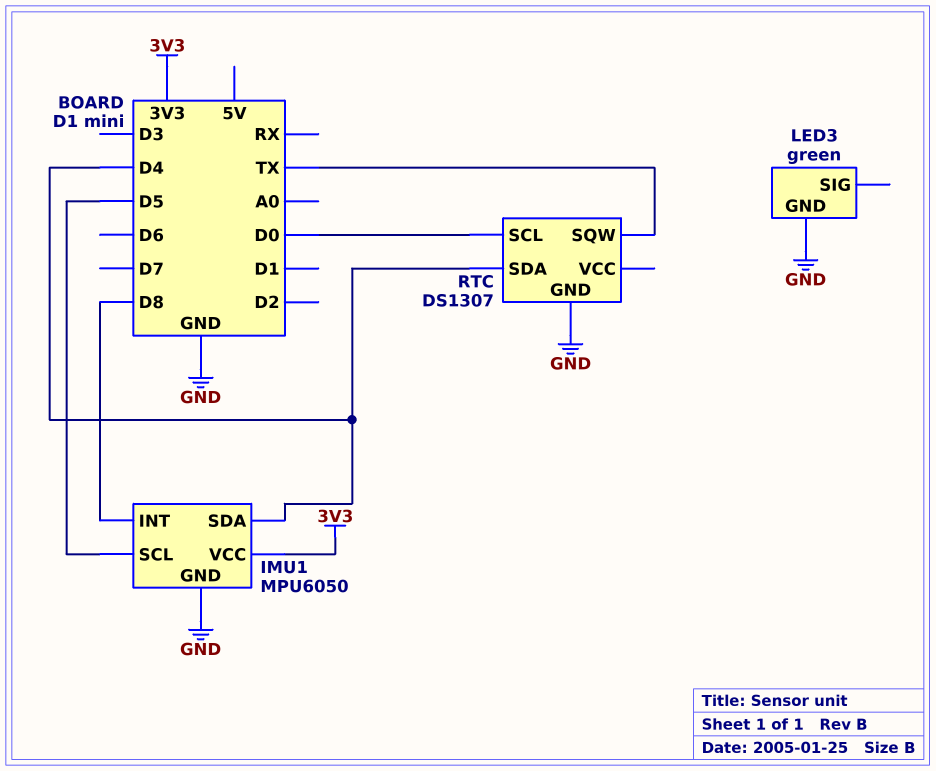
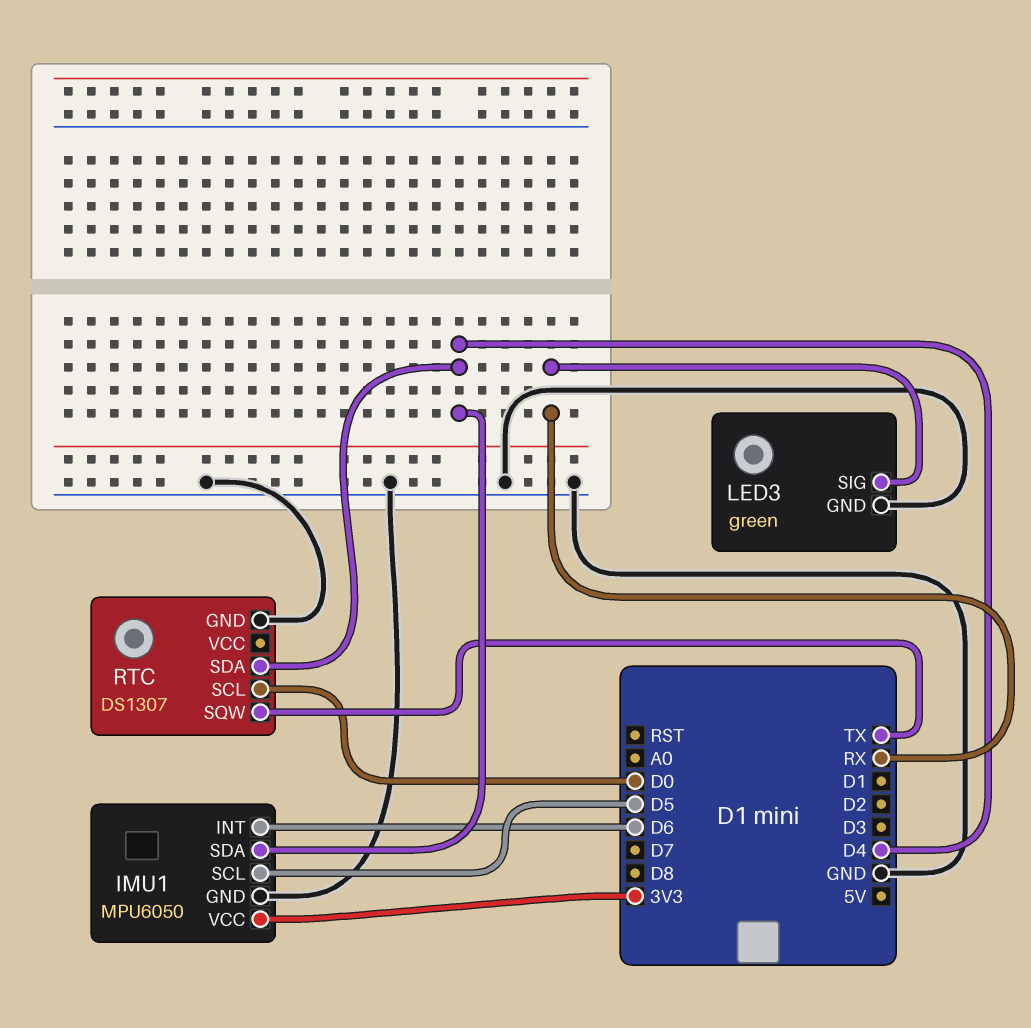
IMU1 pin INT: D8 -> D6
LED3 pin SIG: none -> RX

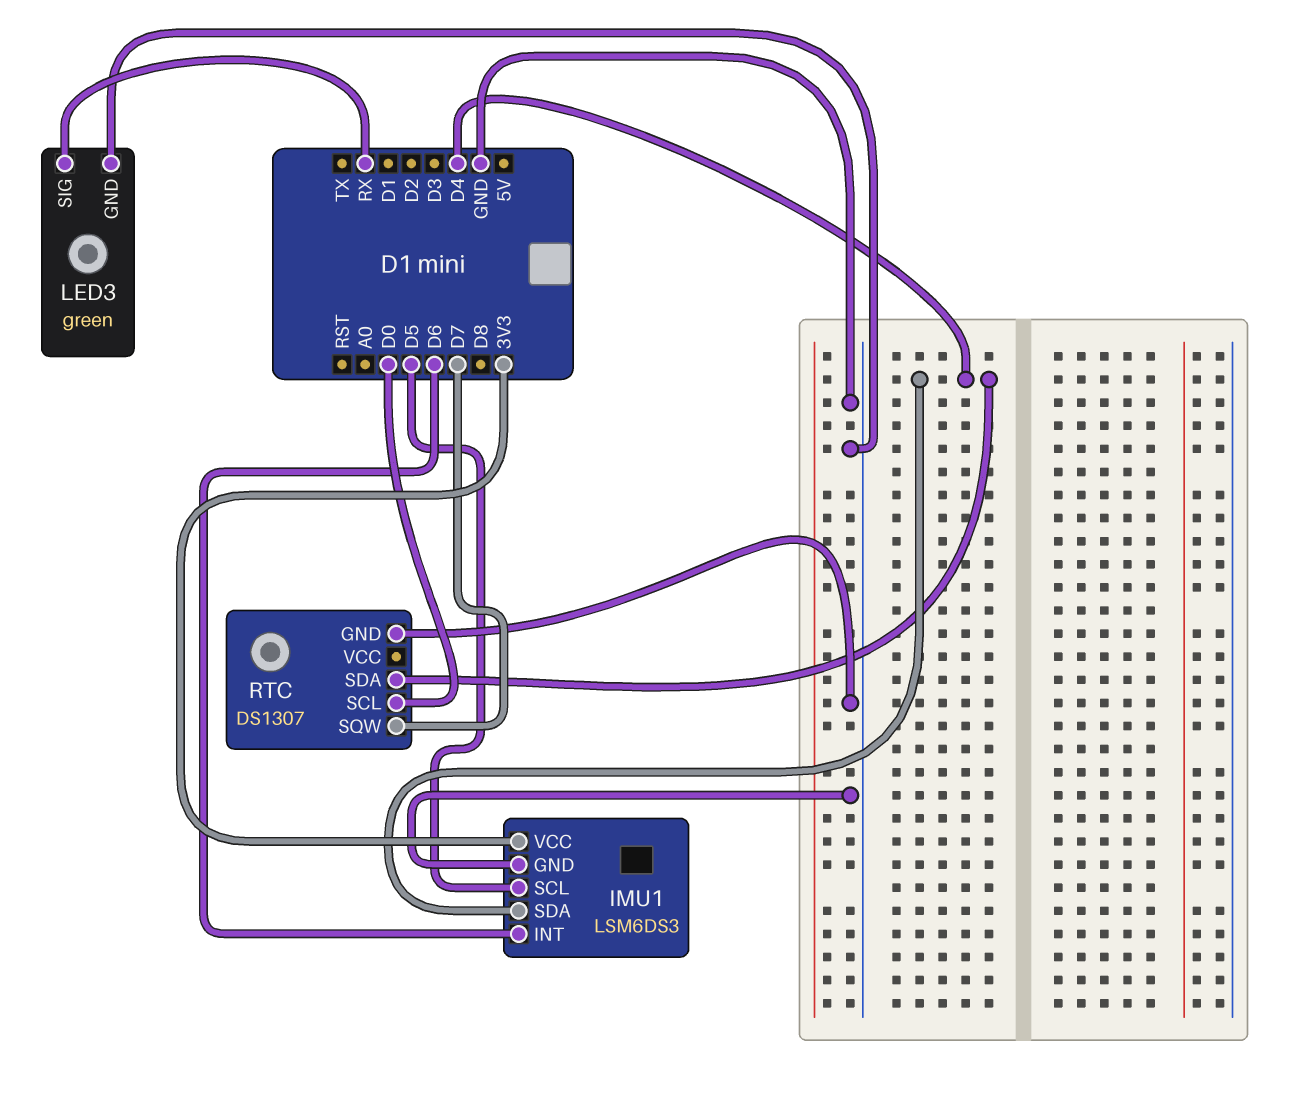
IMU1: MPU6050 -> LSM6DS3
RTC pin SQW: TX -> D7

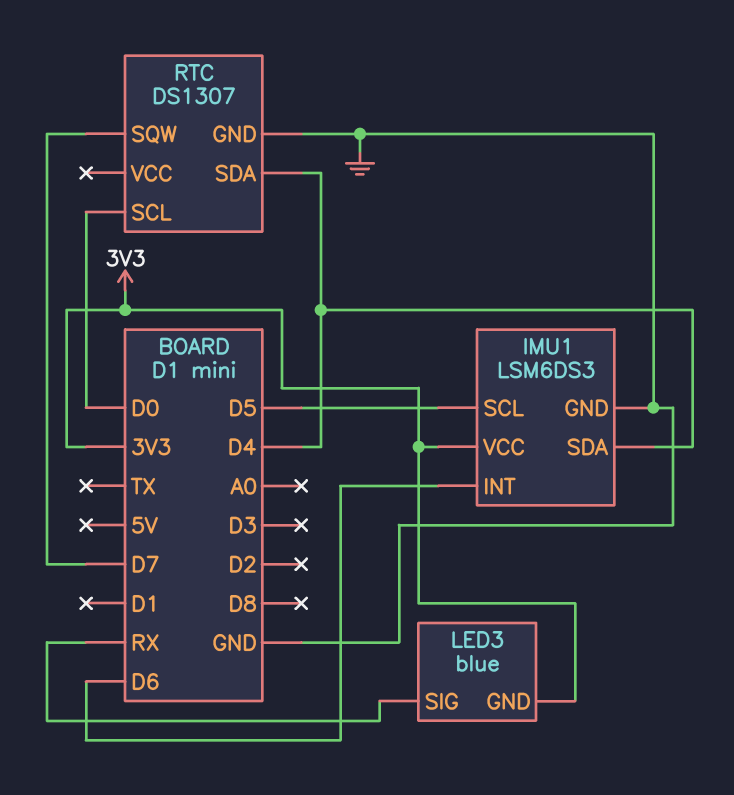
LED3: green -> blue
LED3 pin GND: GND -> 3V3

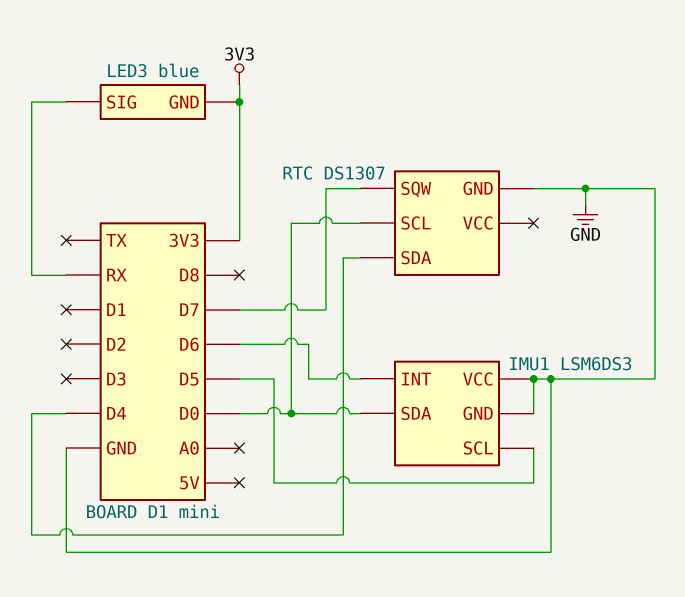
IMU1 pin SDA: D4 -> D0
IMU1 pin VCC: 3V3 -> GND

